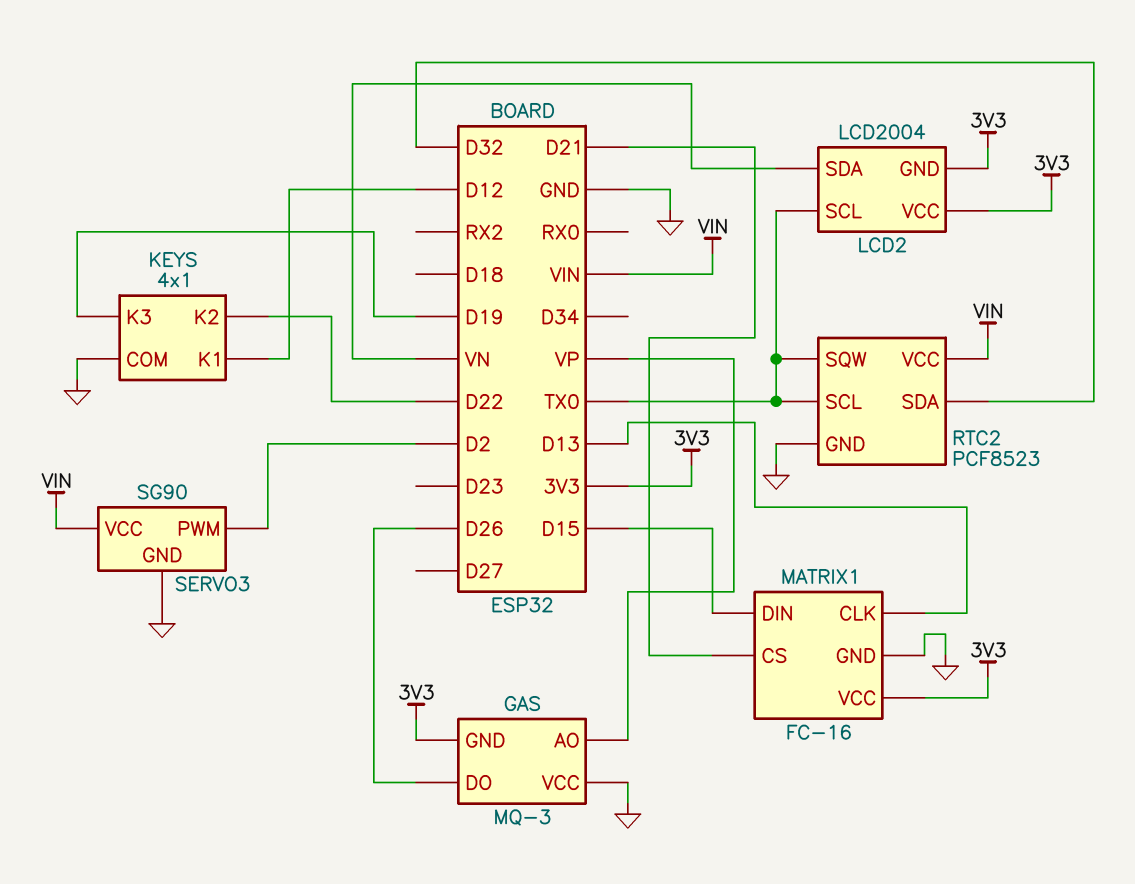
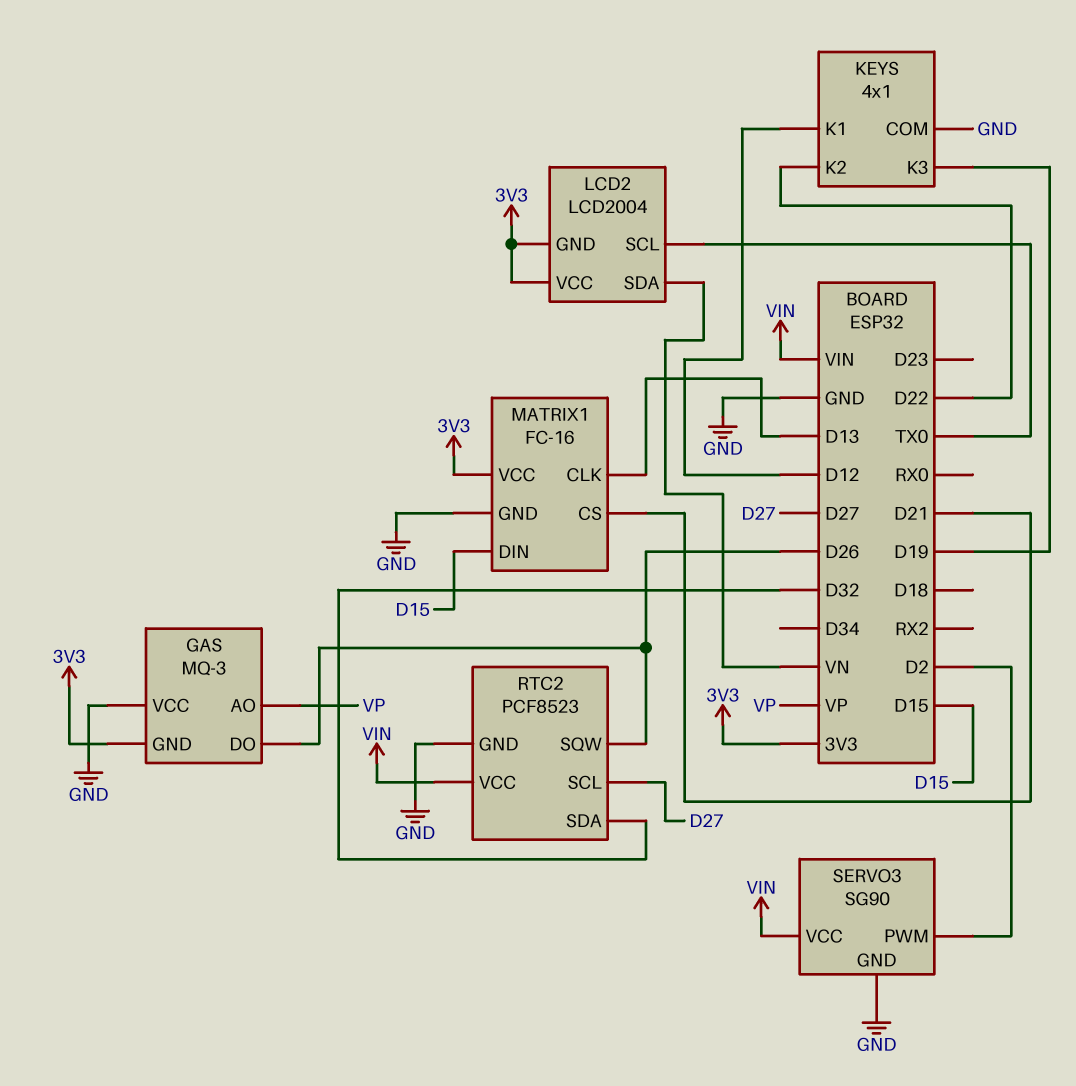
RTC2 pin SCL: TX0 -> D27
RTC2 pin SQW: TX0 -> D26

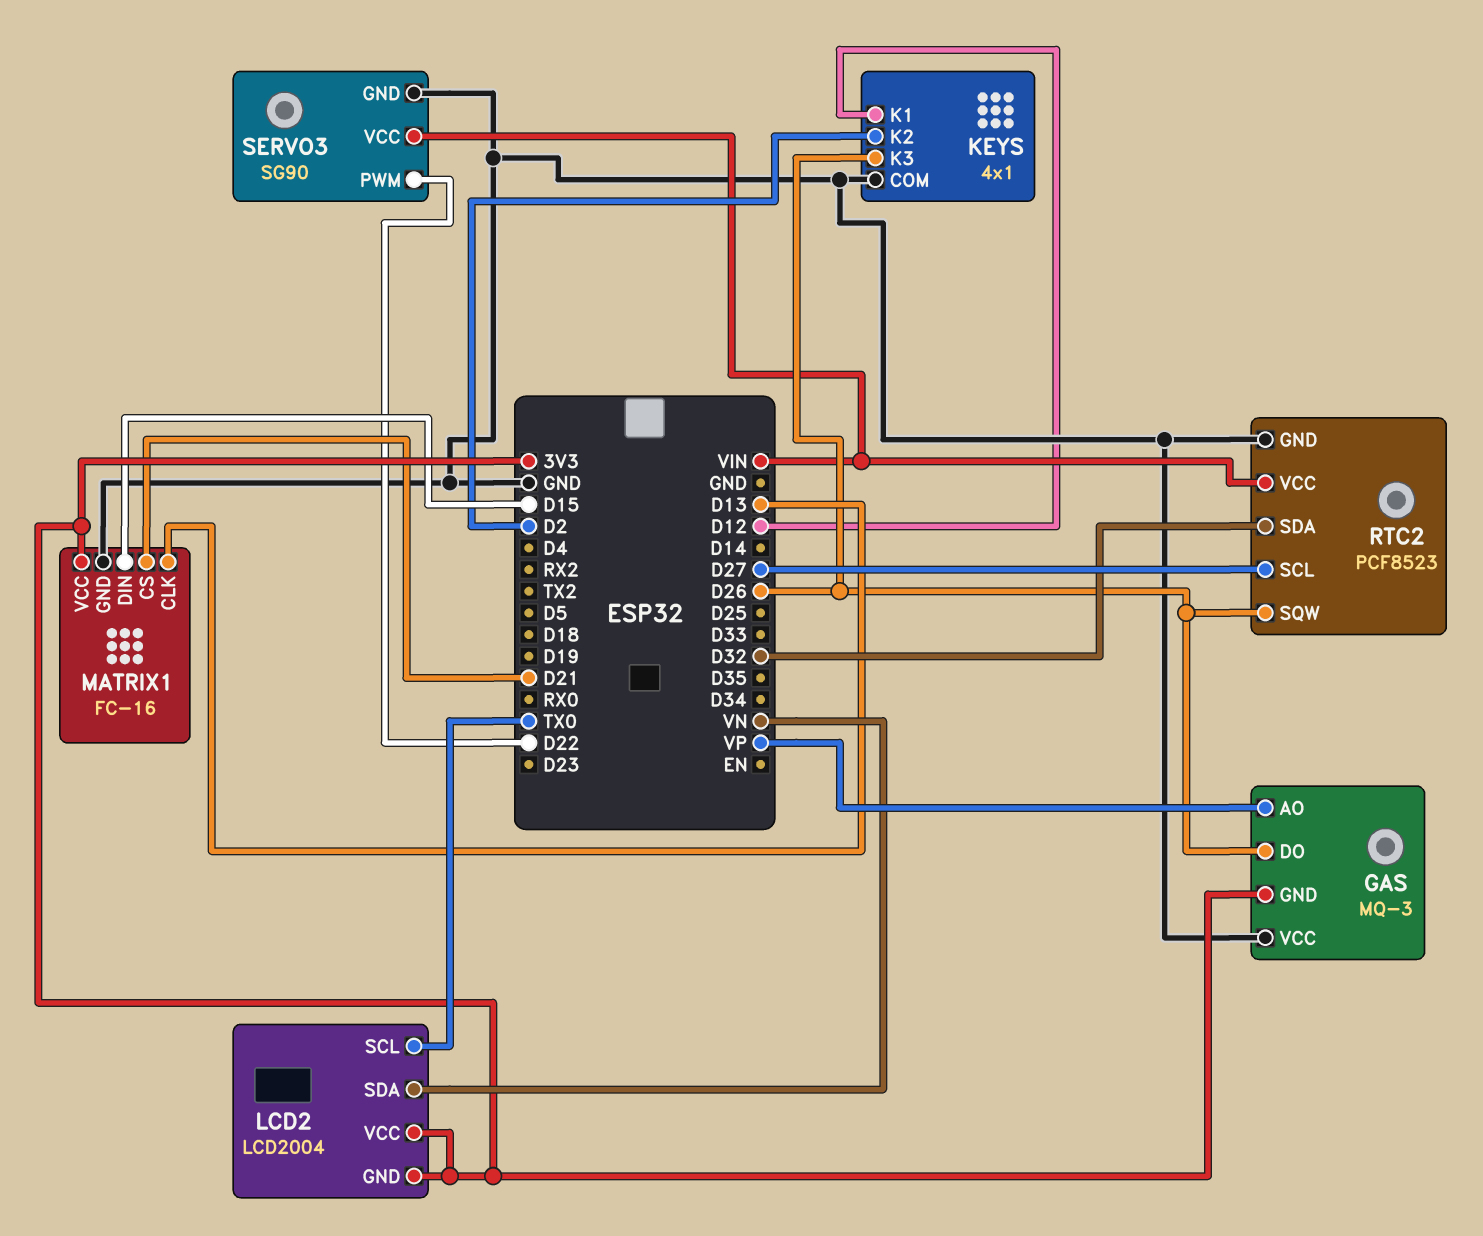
KEYS pin K2: D22 -> D2
KEYS pin K3: D19 -> D26
SERVO3 pin PWM: D2 -> D22

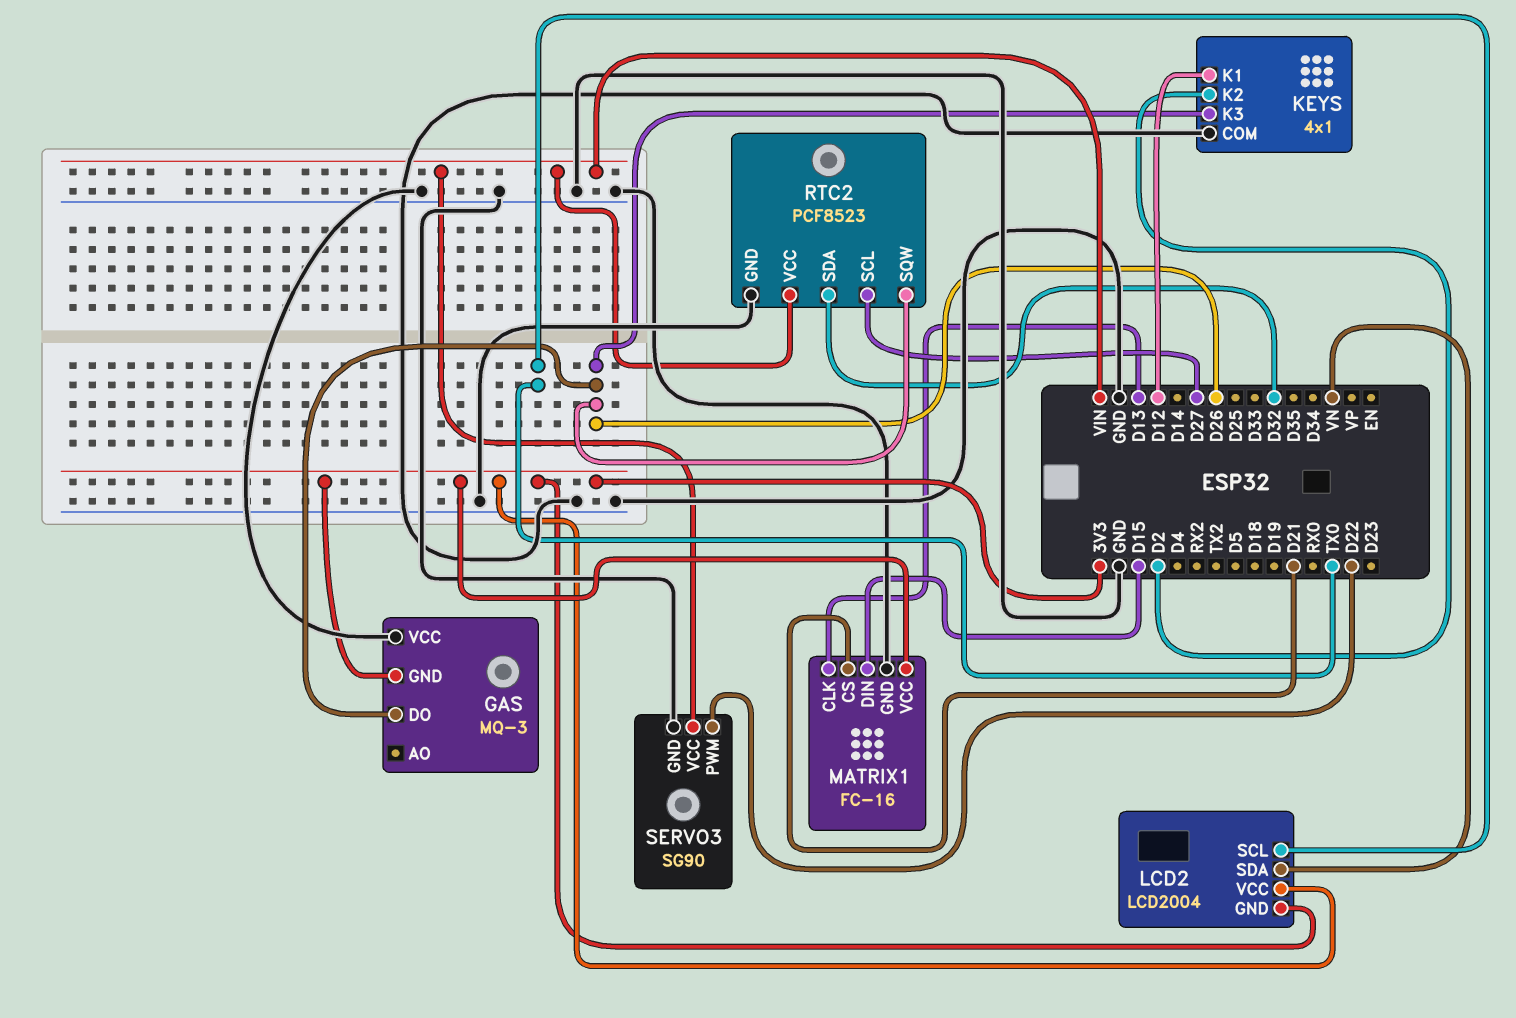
GAS pin AO: VP -> none

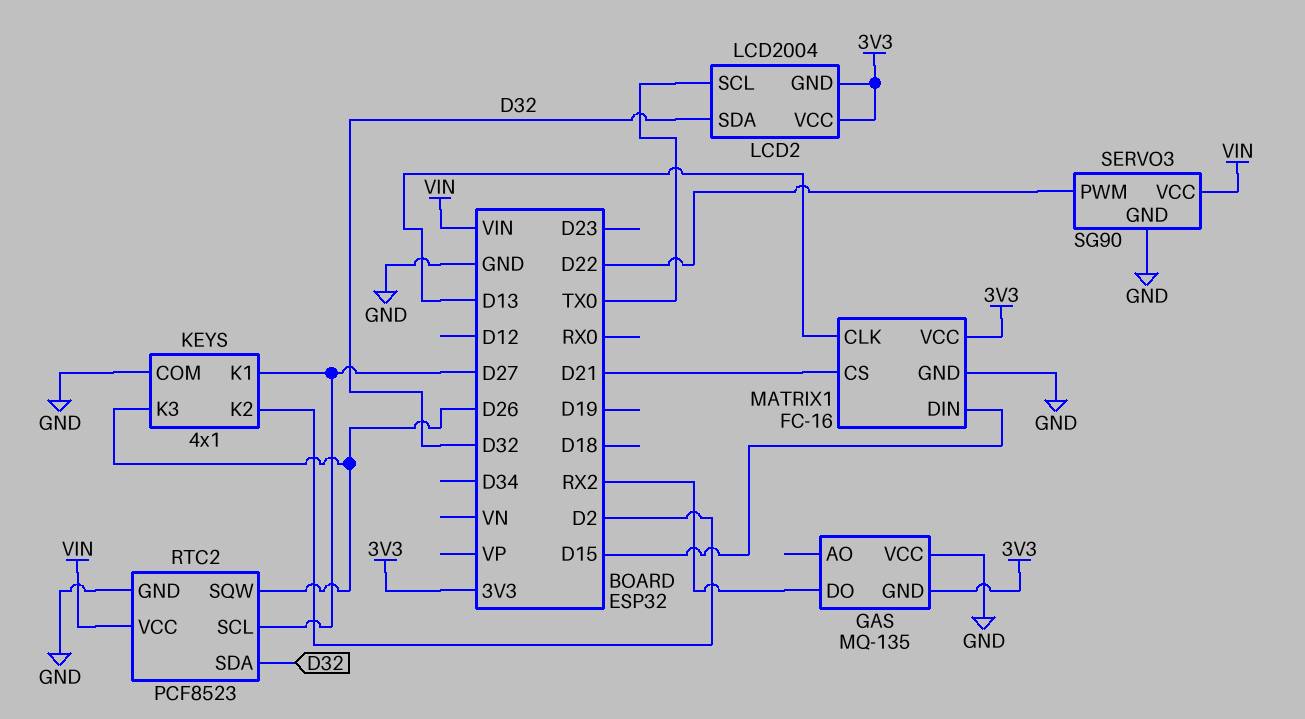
GAS: MQ-3 -> MQ-135
GAS pin DO: D26 -> RX2
KEYS pin K1: D12 -> D27
LCD2 pin SDA: VN -> D32

